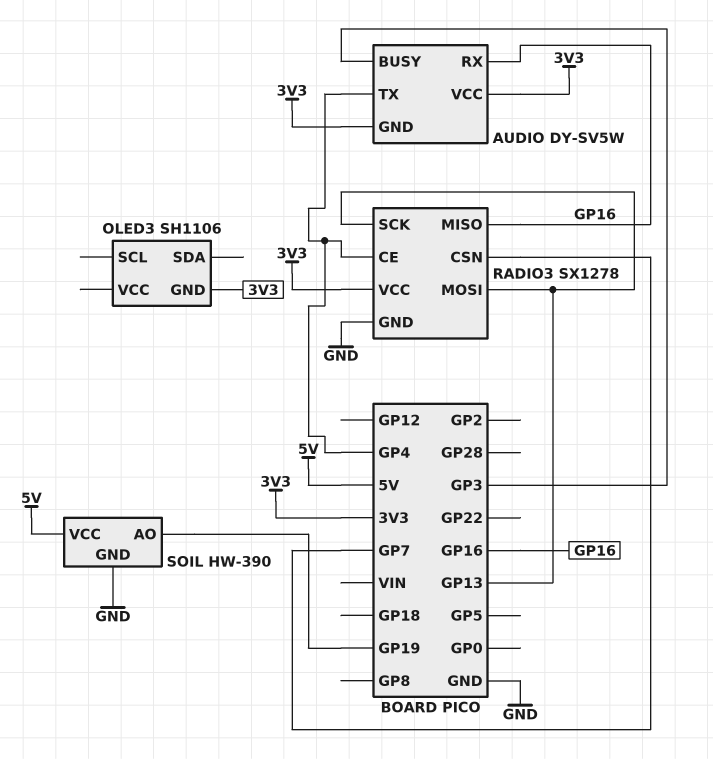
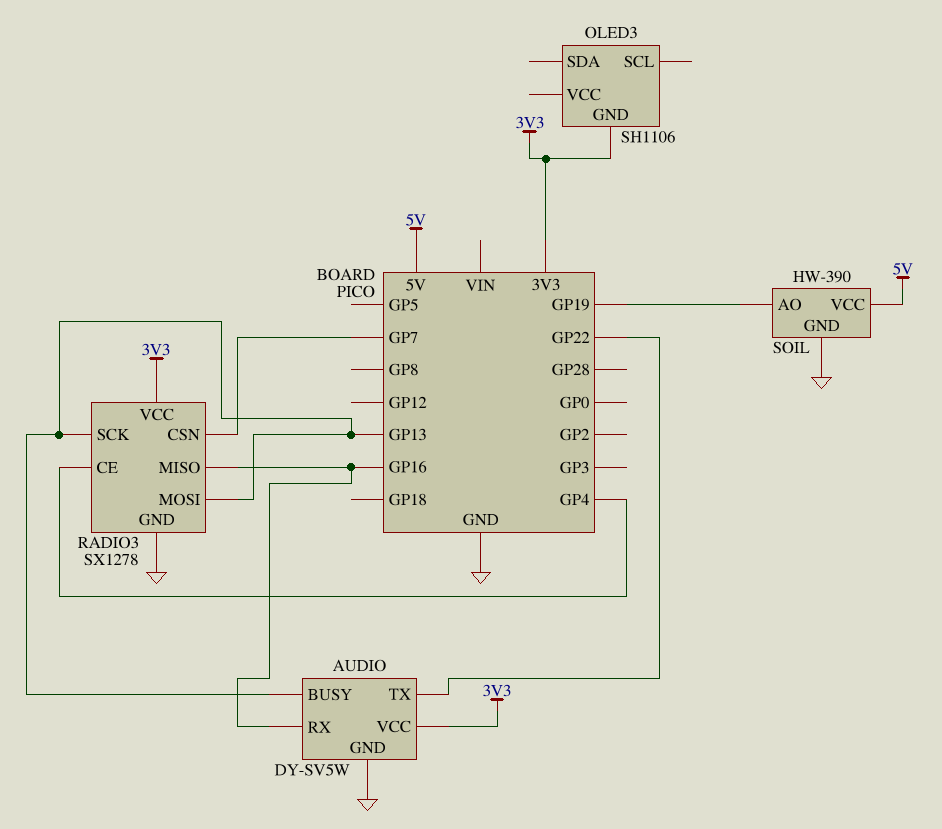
AUDIO pin BUSY: GP3 -> GP13
AUDIO pin GND: 3V3 -> GND
AUDIO pin TX: GP4 -> GP22

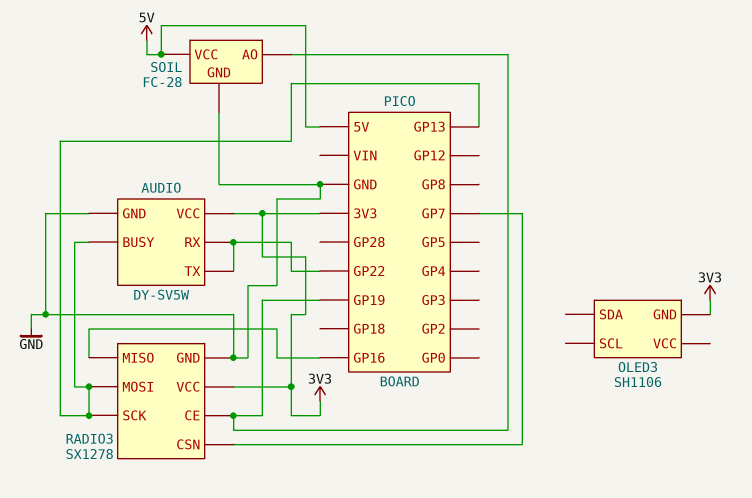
AUDIO pin RX: GP16 -> GP22
RADIO3 pin CE: GP4 -> GP19
SOIL: HW-390 -> FC-28

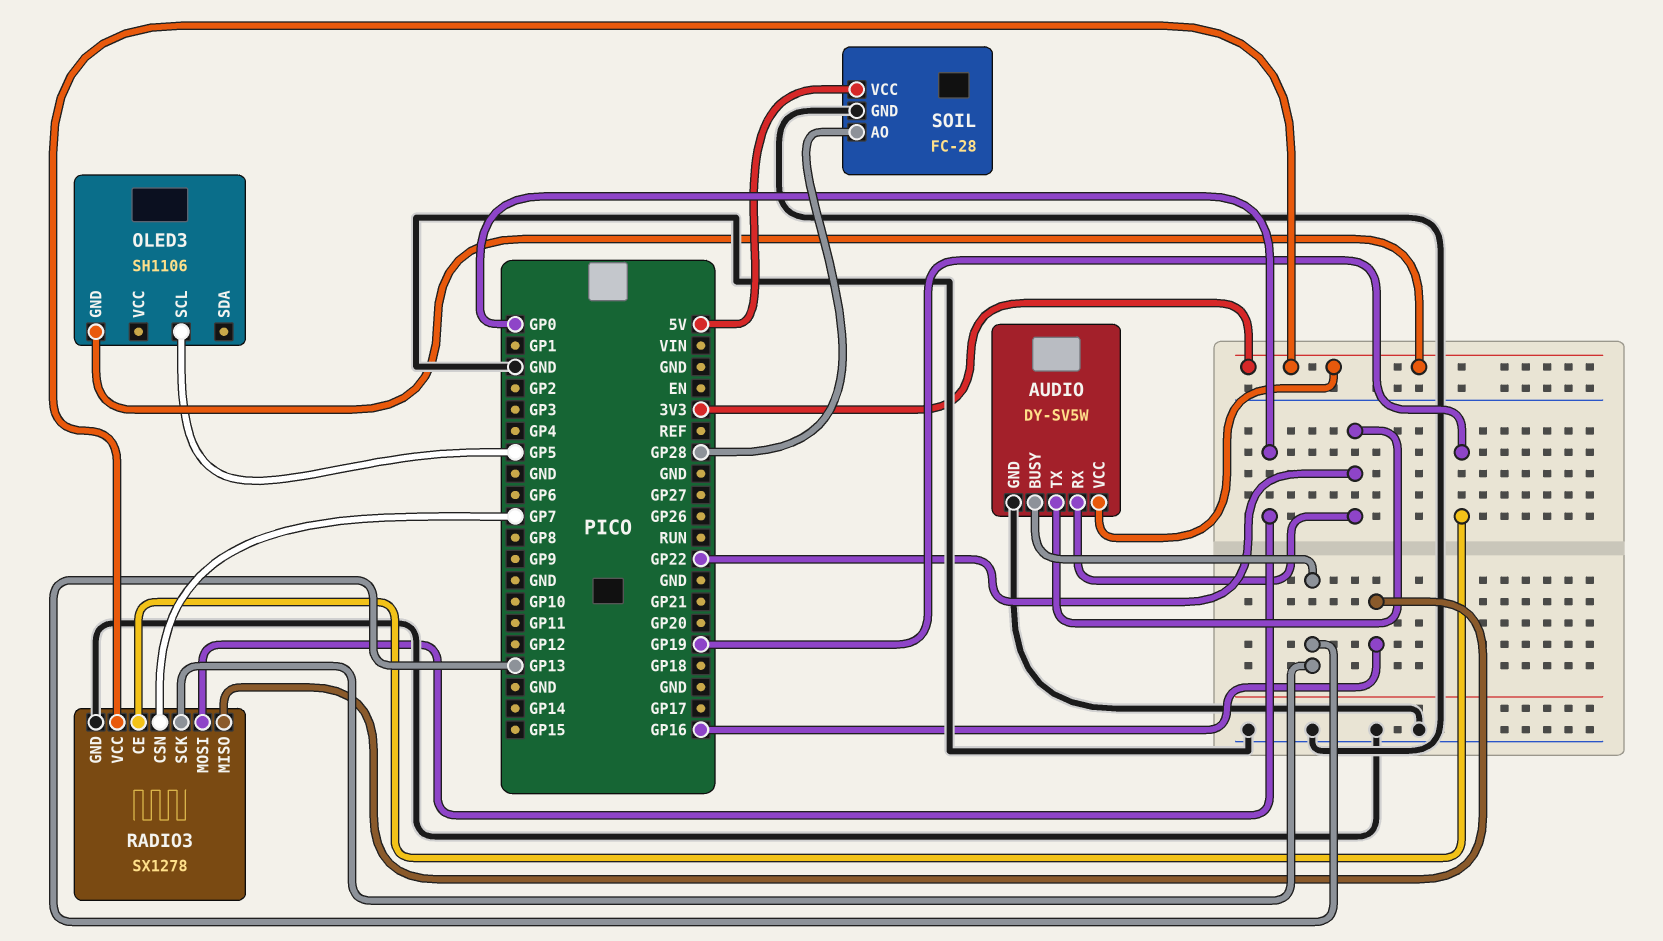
OLED3 pin SCL: none -> GP5
RADIO3 pin MOSI: GP13 -> GP0
SOIL pin AO: GP19 -> GP28

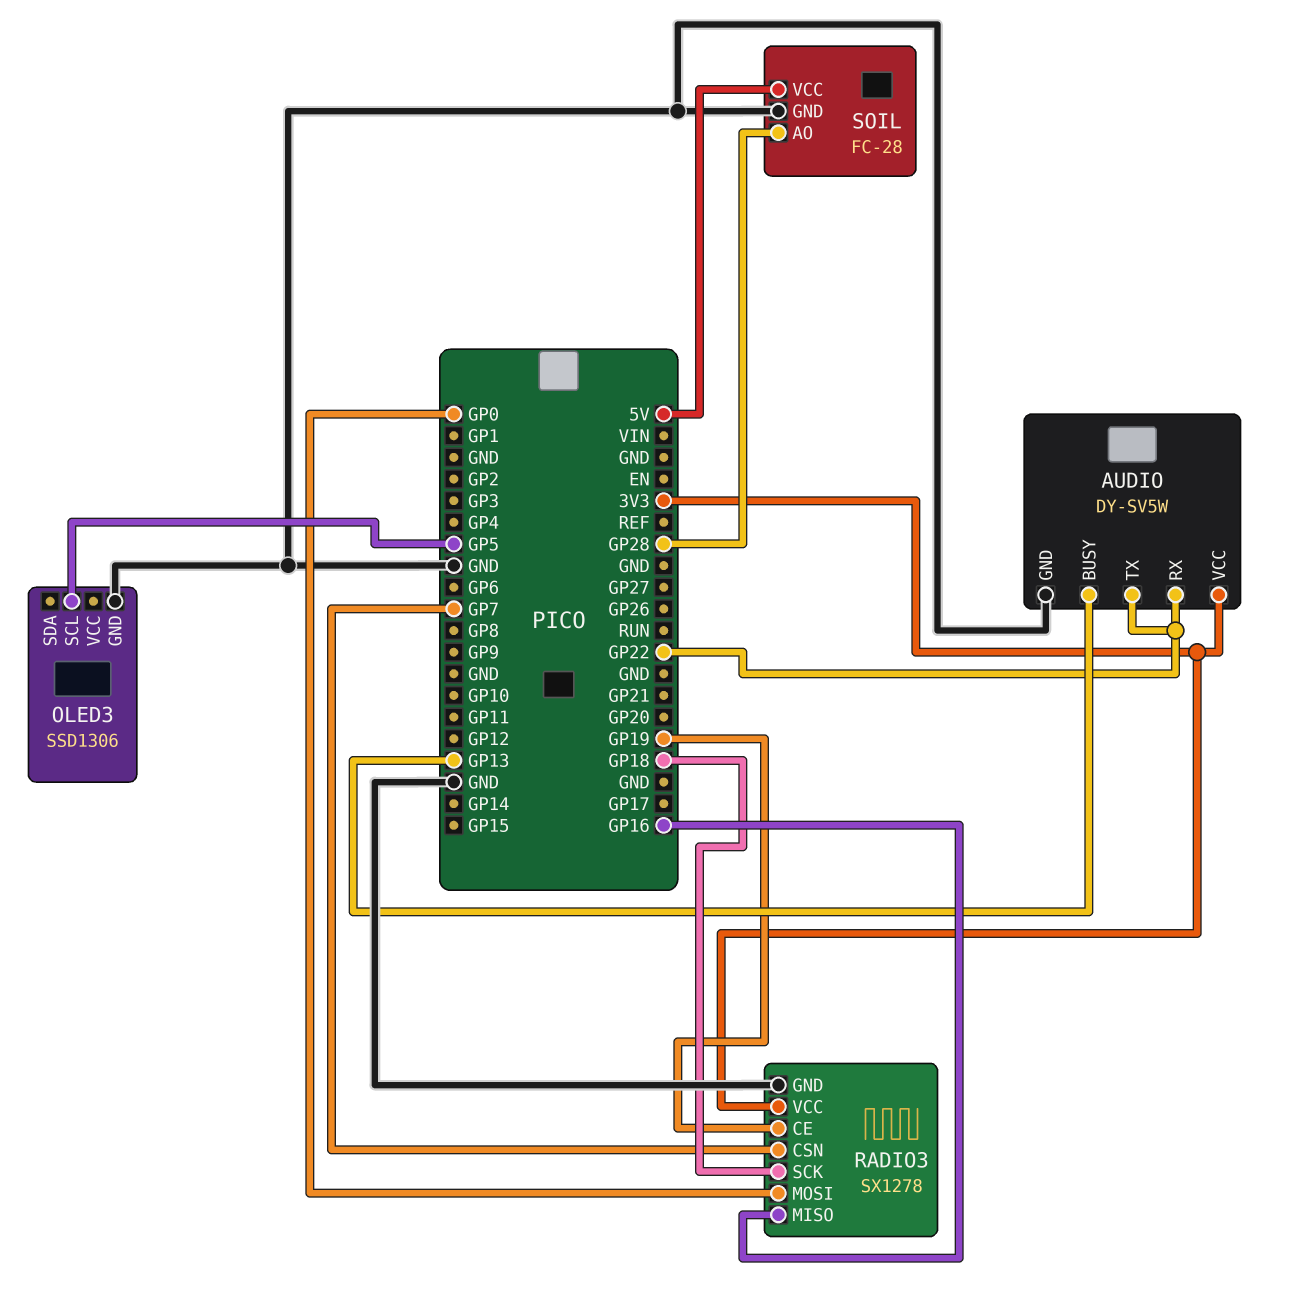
OLED3: SH1106 -> SSD1306
OLED3 pin GND: 3V3 -> GND
RADIO3 pin SCK: GP13 -> GP18

